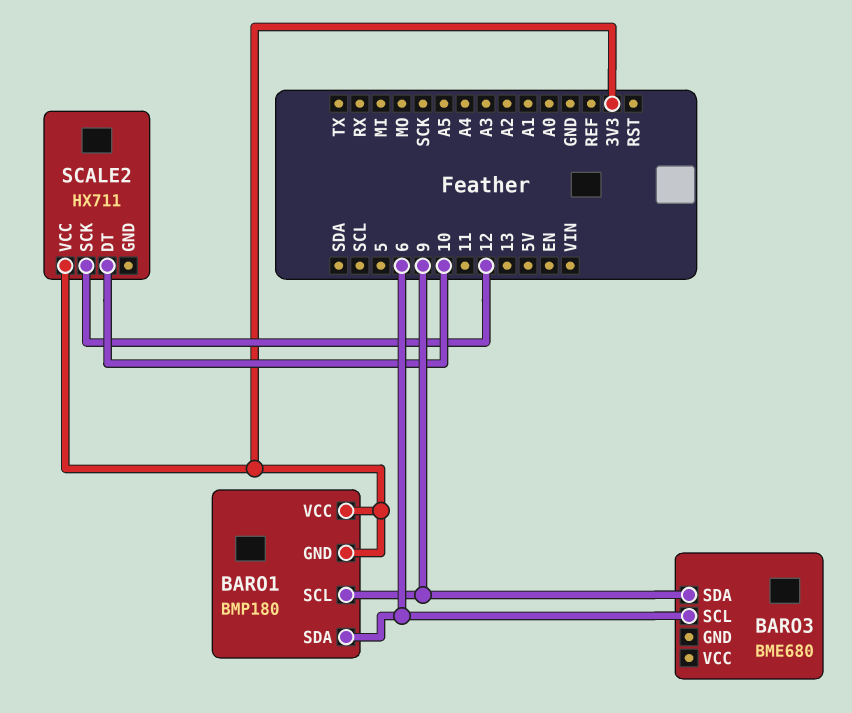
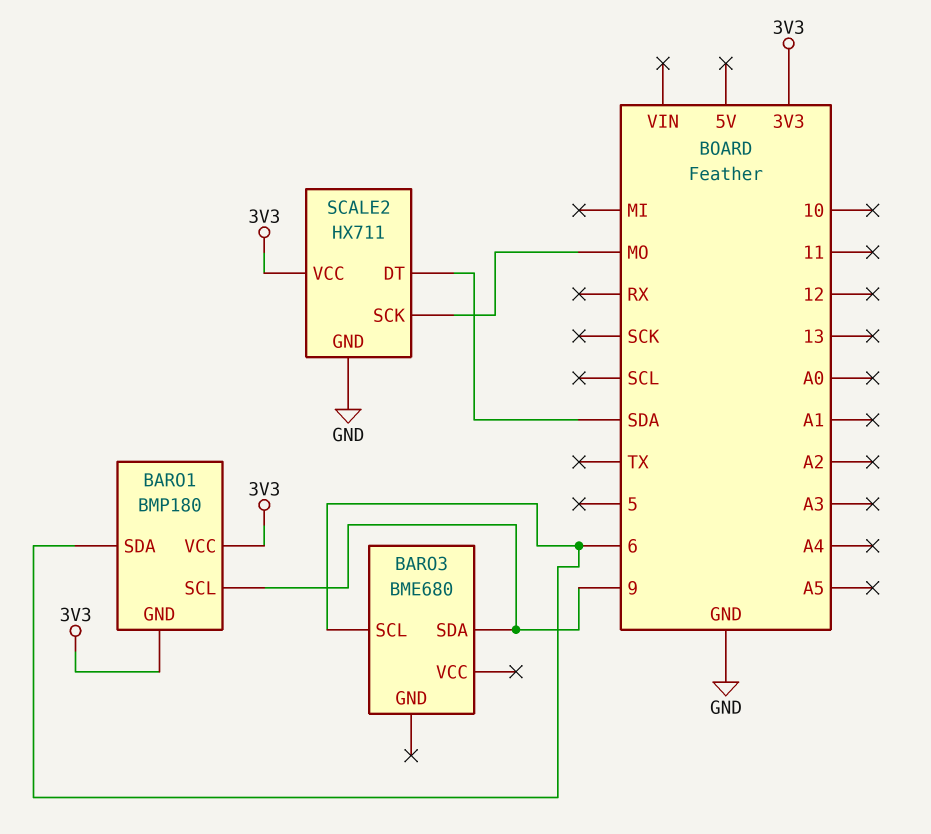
SCALE2 pin DT: 10 -> SDA
SCALE2 pin GND: none -> GND
SCALE2 pin SCK: 12 -> MO

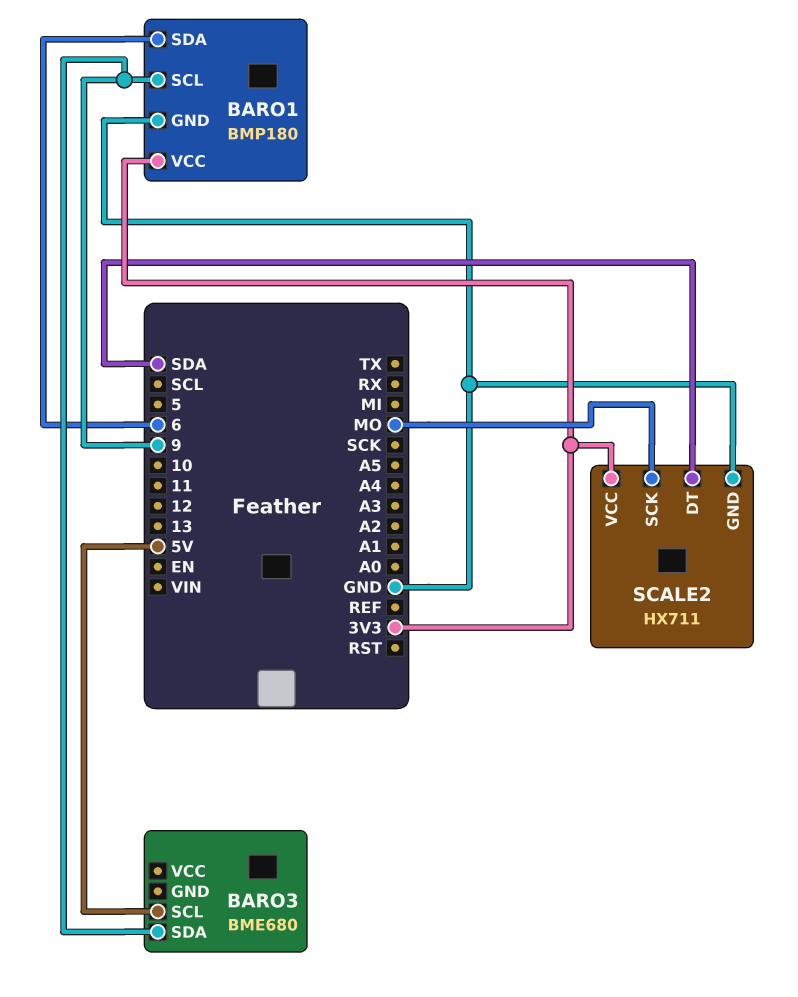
BARO1 pin GND: 3V3 -> GND
BARO3 pin SCL: 6 -> 5V

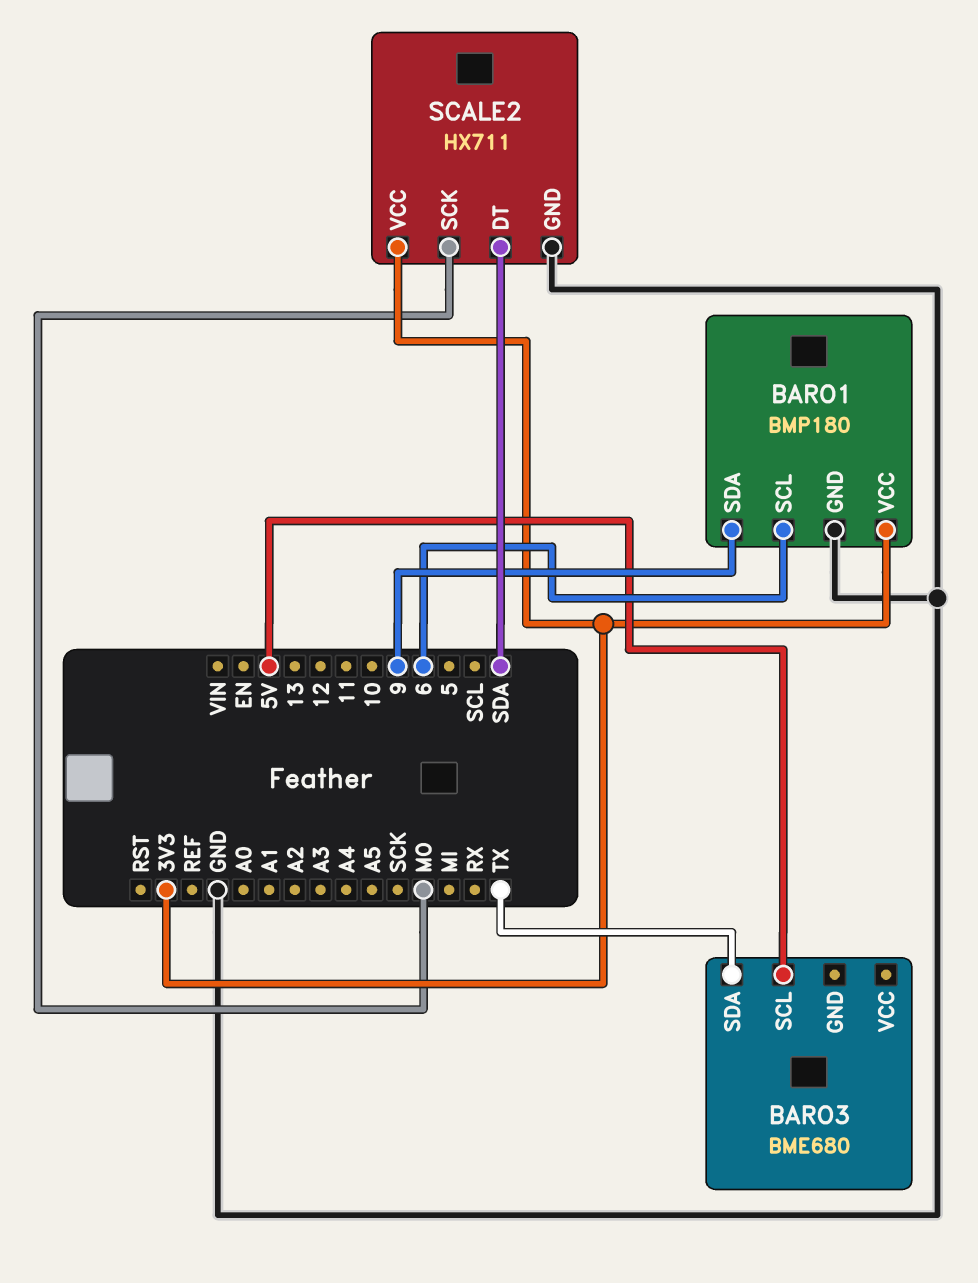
BARO1 pin SCL: 9 -> 6
BARO1 pin SDA: 6 -> 9
BARO3 pin SDA: 9 -> TX

